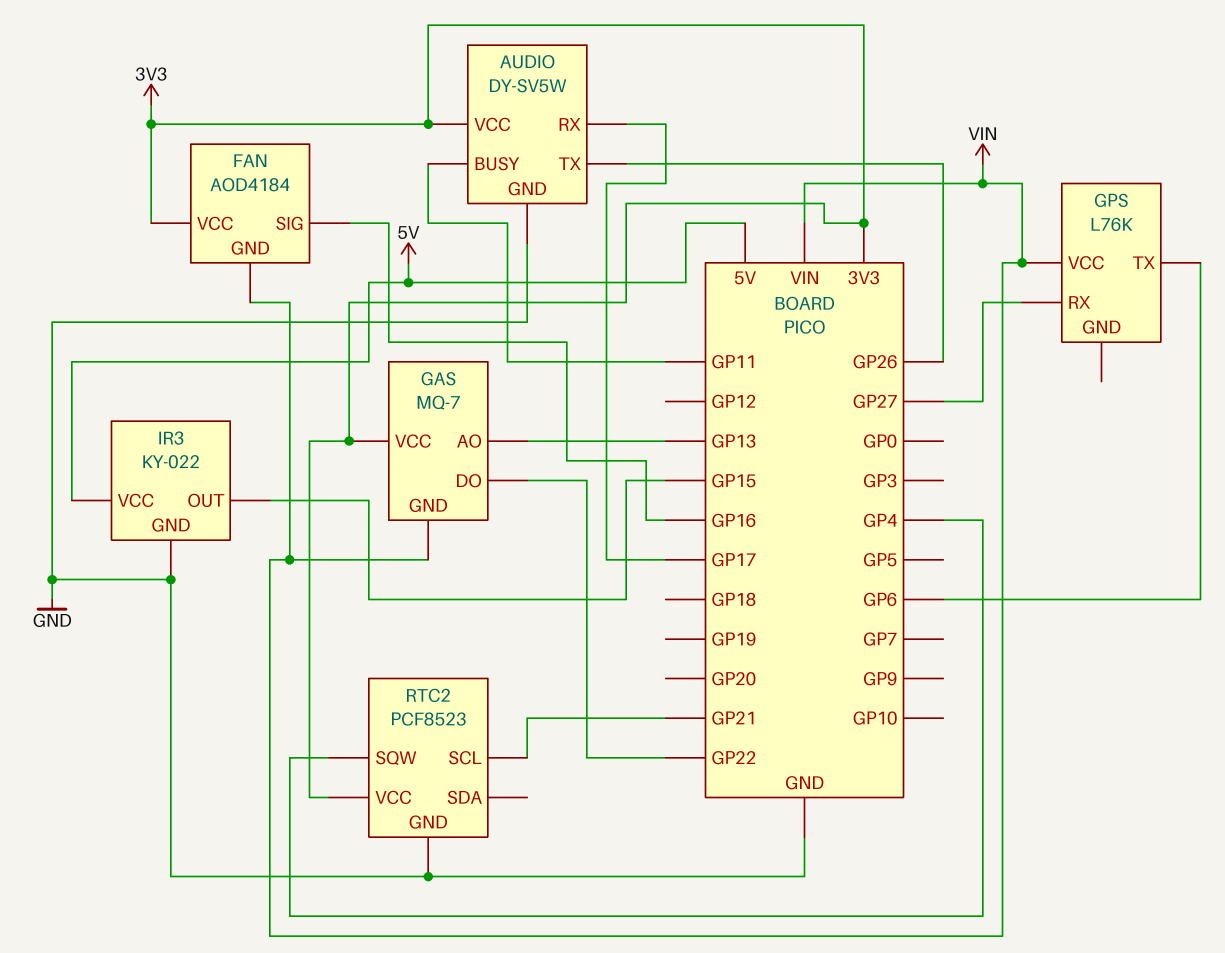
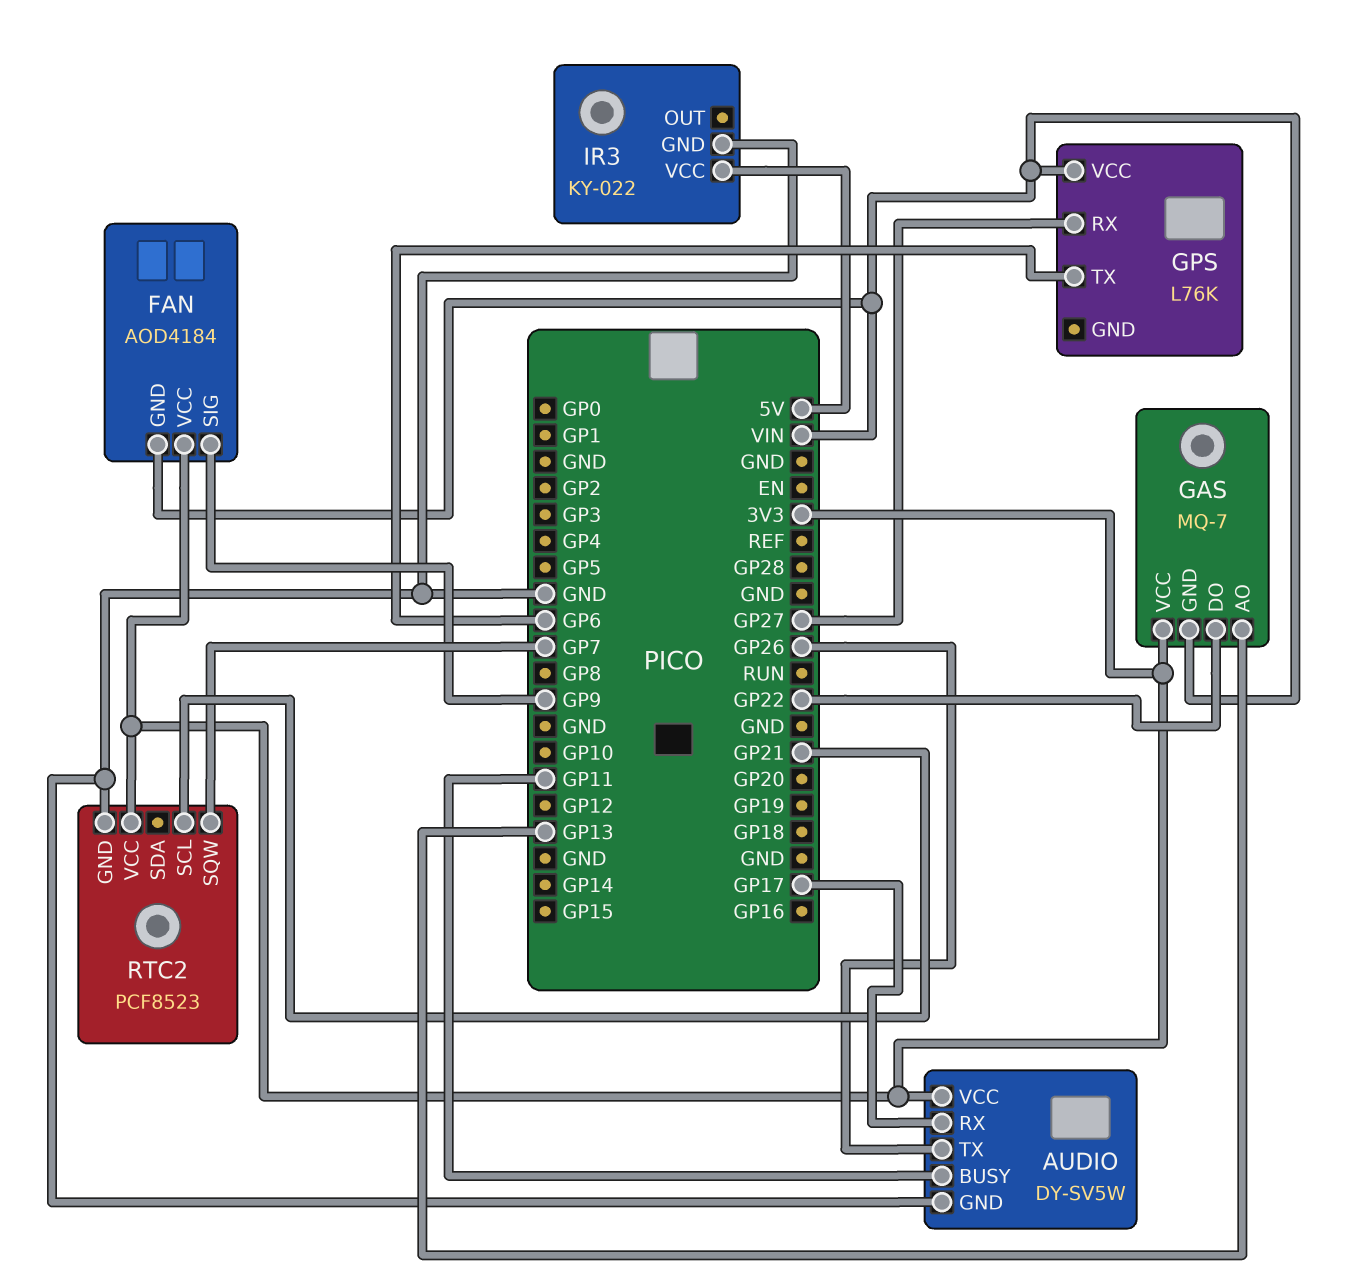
FAN pin SIG: GP16 -> GP9
IR3 pin OUT: GP15 -> none
RTC2 pin SQW: GP4 -> GP7

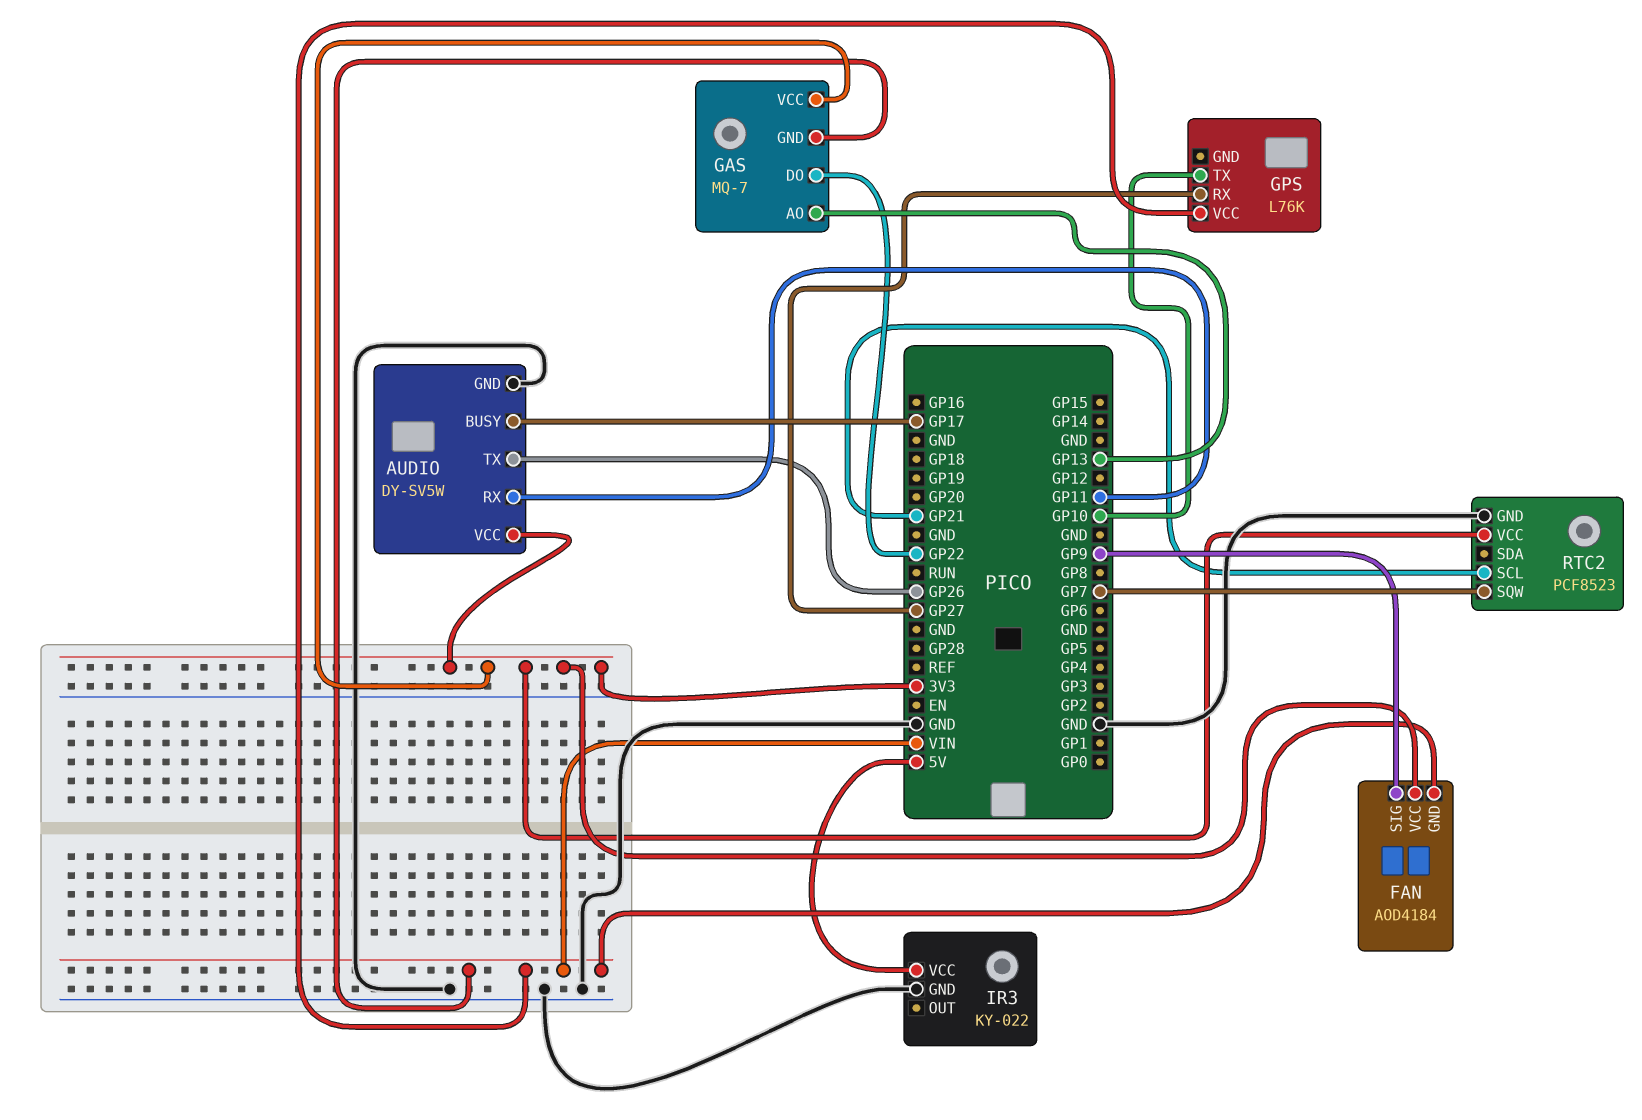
AUDIO pin BUSY: GP11 -> GP17
AUDIO pin RX: GP17 -> GP11
GPS pin TX: GP6 -> GP10

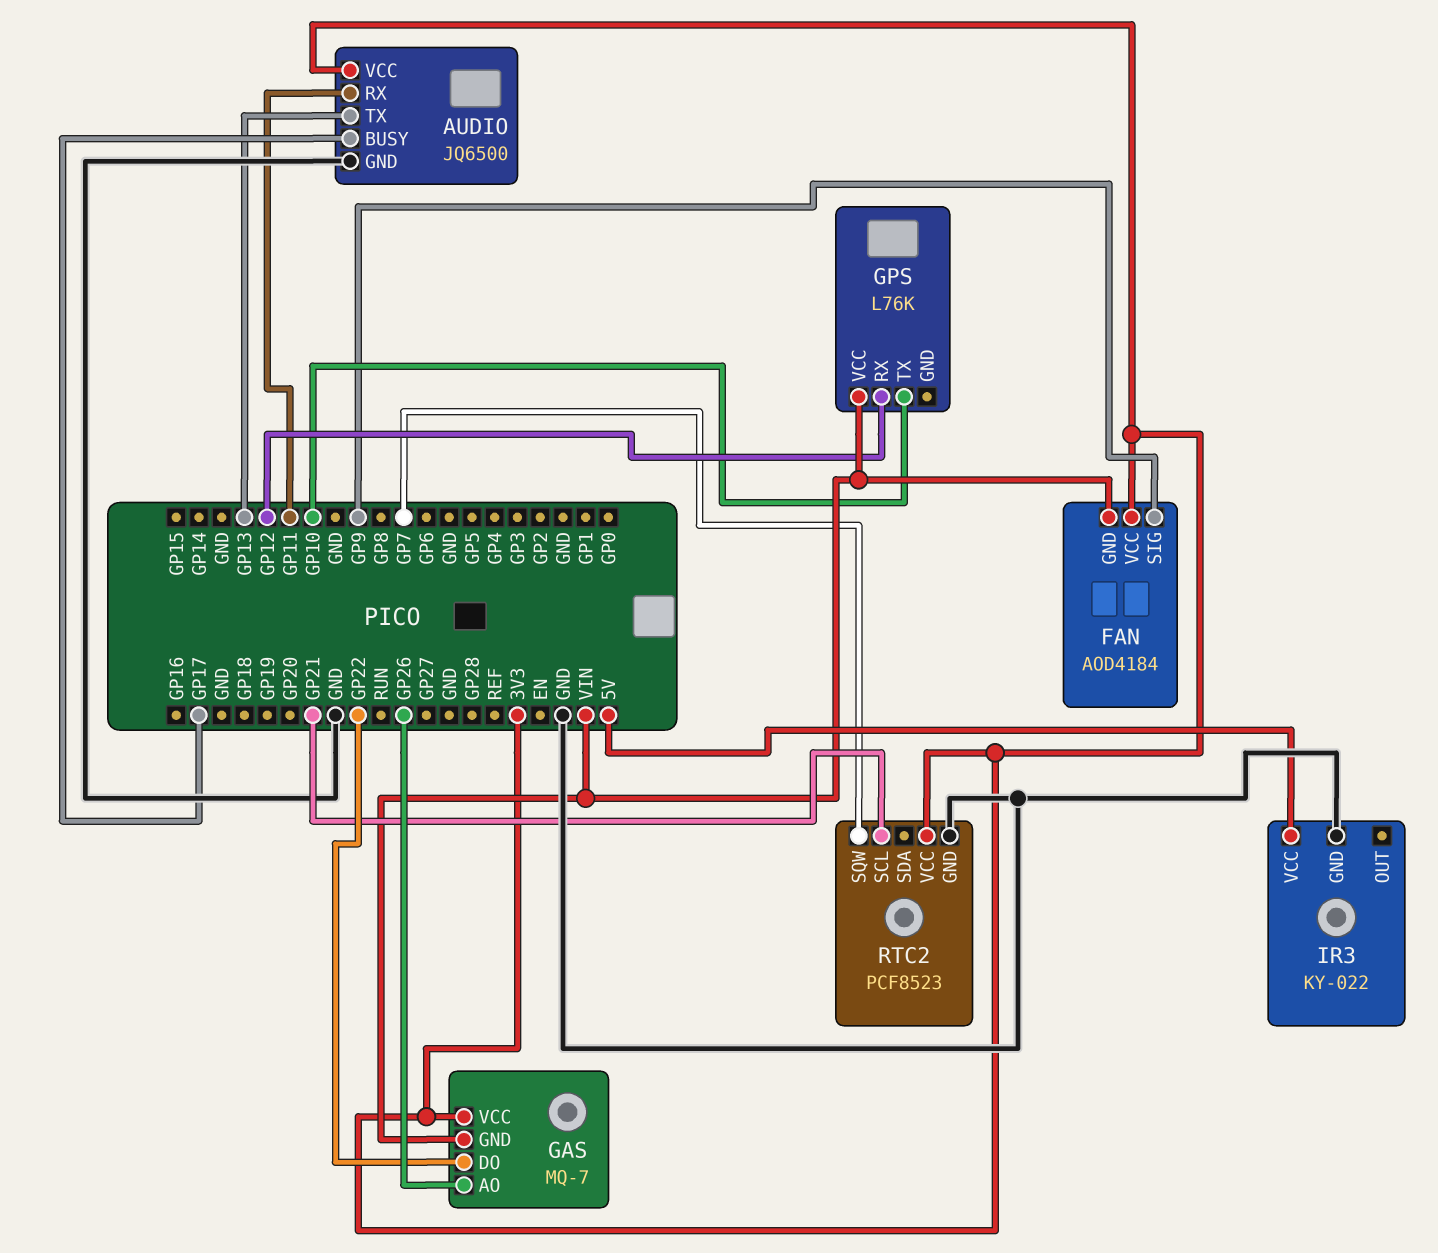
AUDIO: DY-SV5W -> JQ6500
AUDIO pin TX: GP26 -> GP13
GAS pin AO: GP13 -> GP26
GPS pin RX: GP27 -> GP12

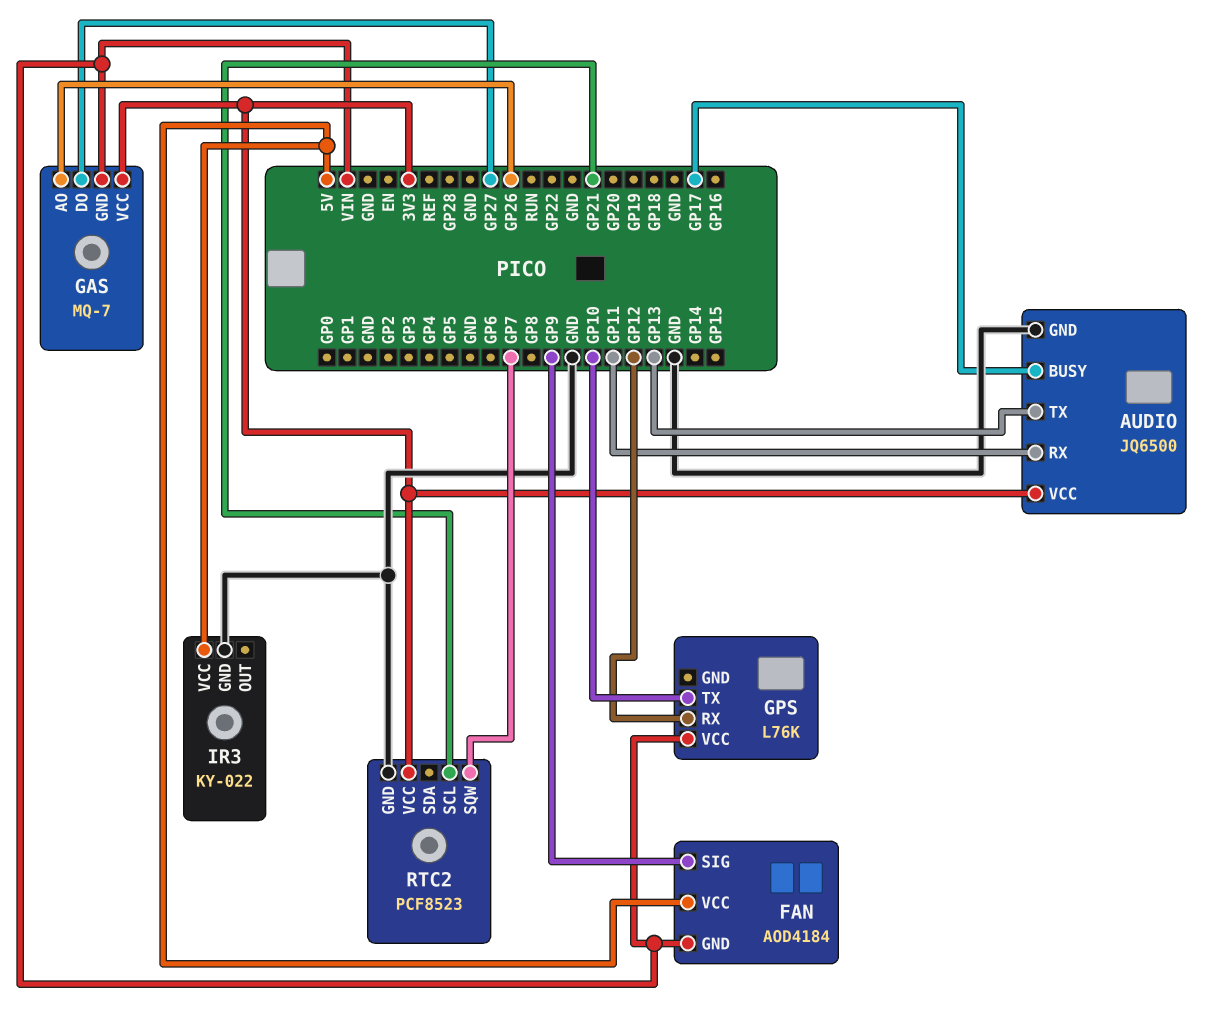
FAN pin VCC: 3V3 -> 5V
GAS pin DO: GP22 -> GP27

